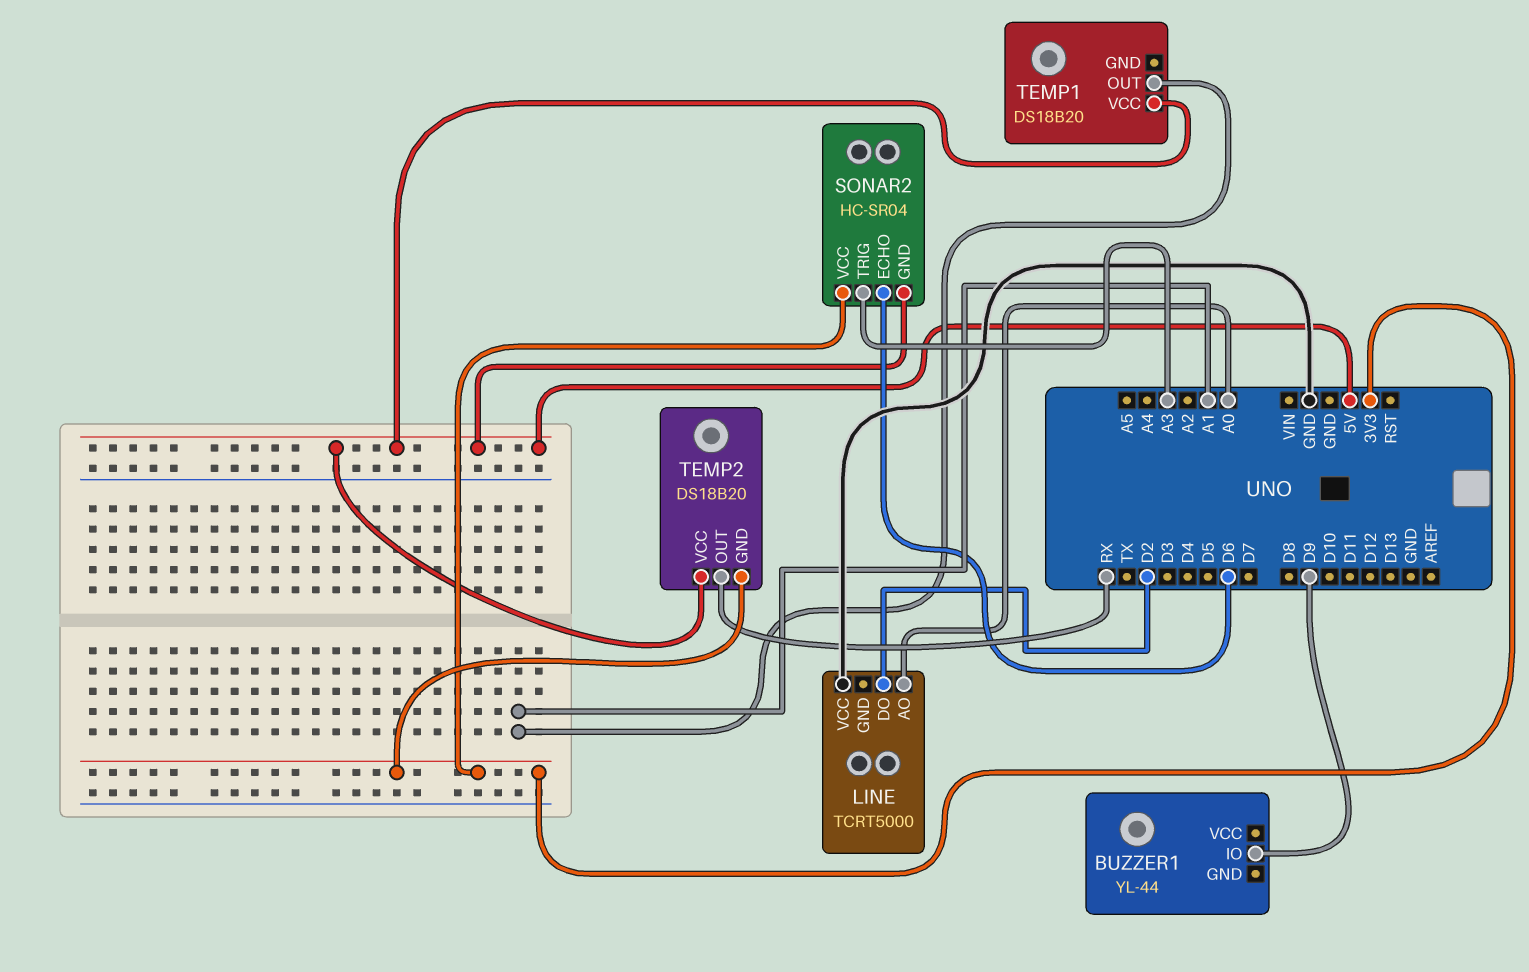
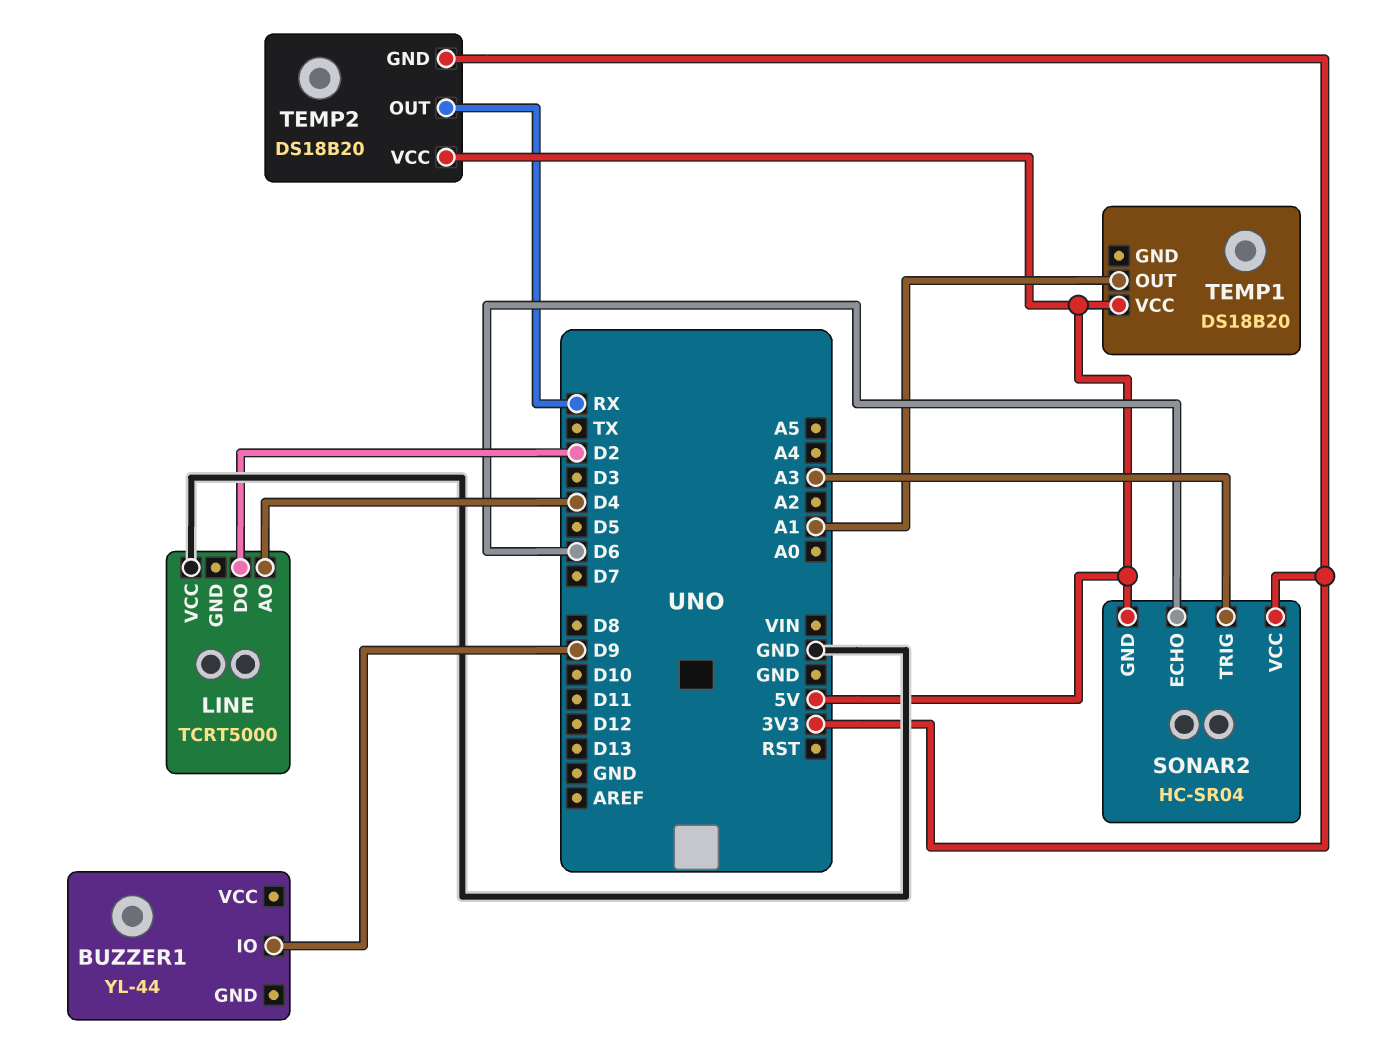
LINE pin AO: A0 -> D4

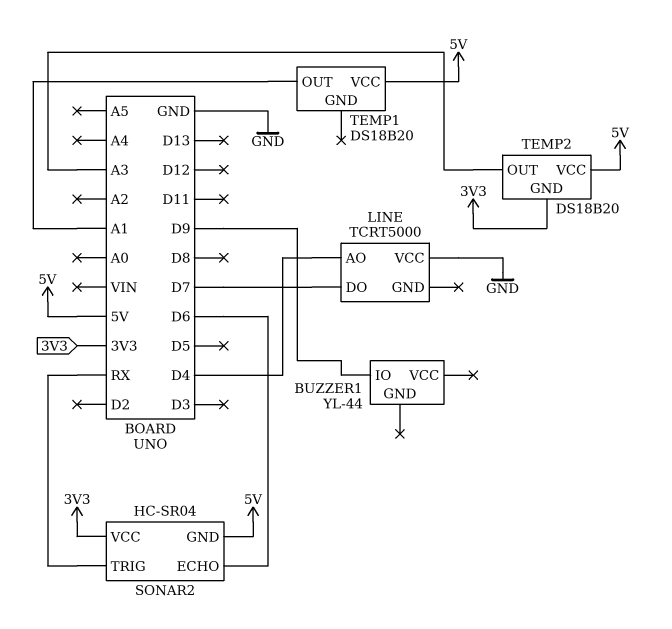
LINE pin DO: D2 -> D7
SONAR2 pin TRIG: A3 -> RX
TEMP2 pin OUT: RX -> A3

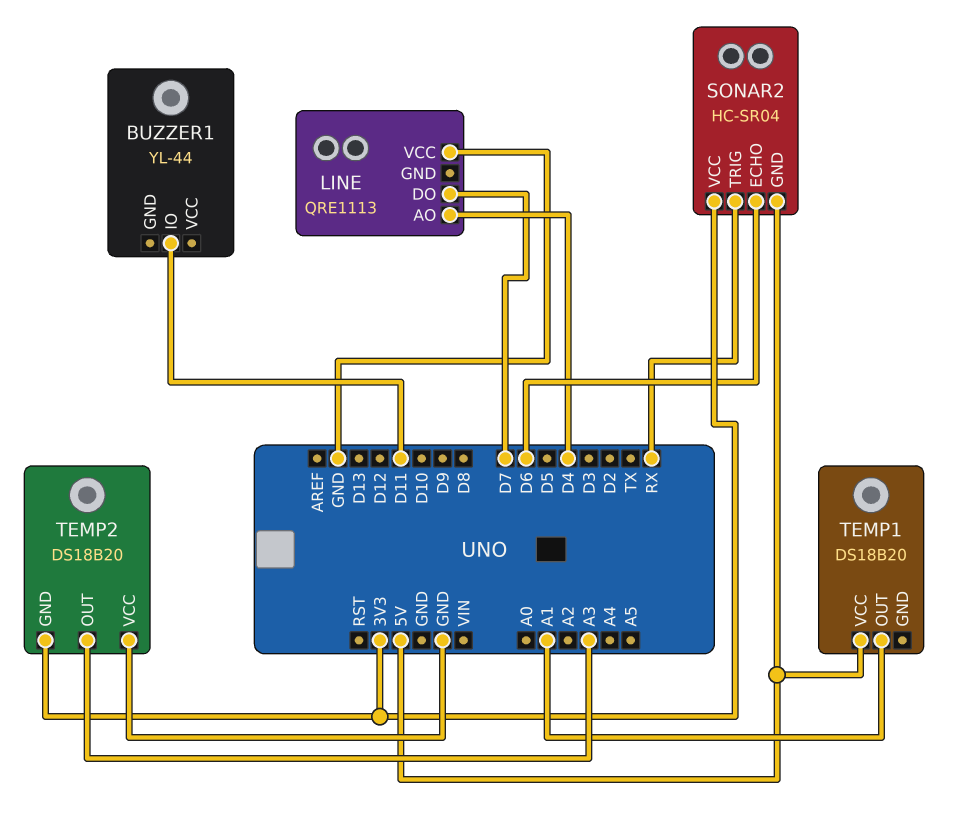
BUZZER1 pin IO: D9 -> D11
LINE: TCRT5000 -> QRE1113
TEMP2 pin VCC: 5V -> GND

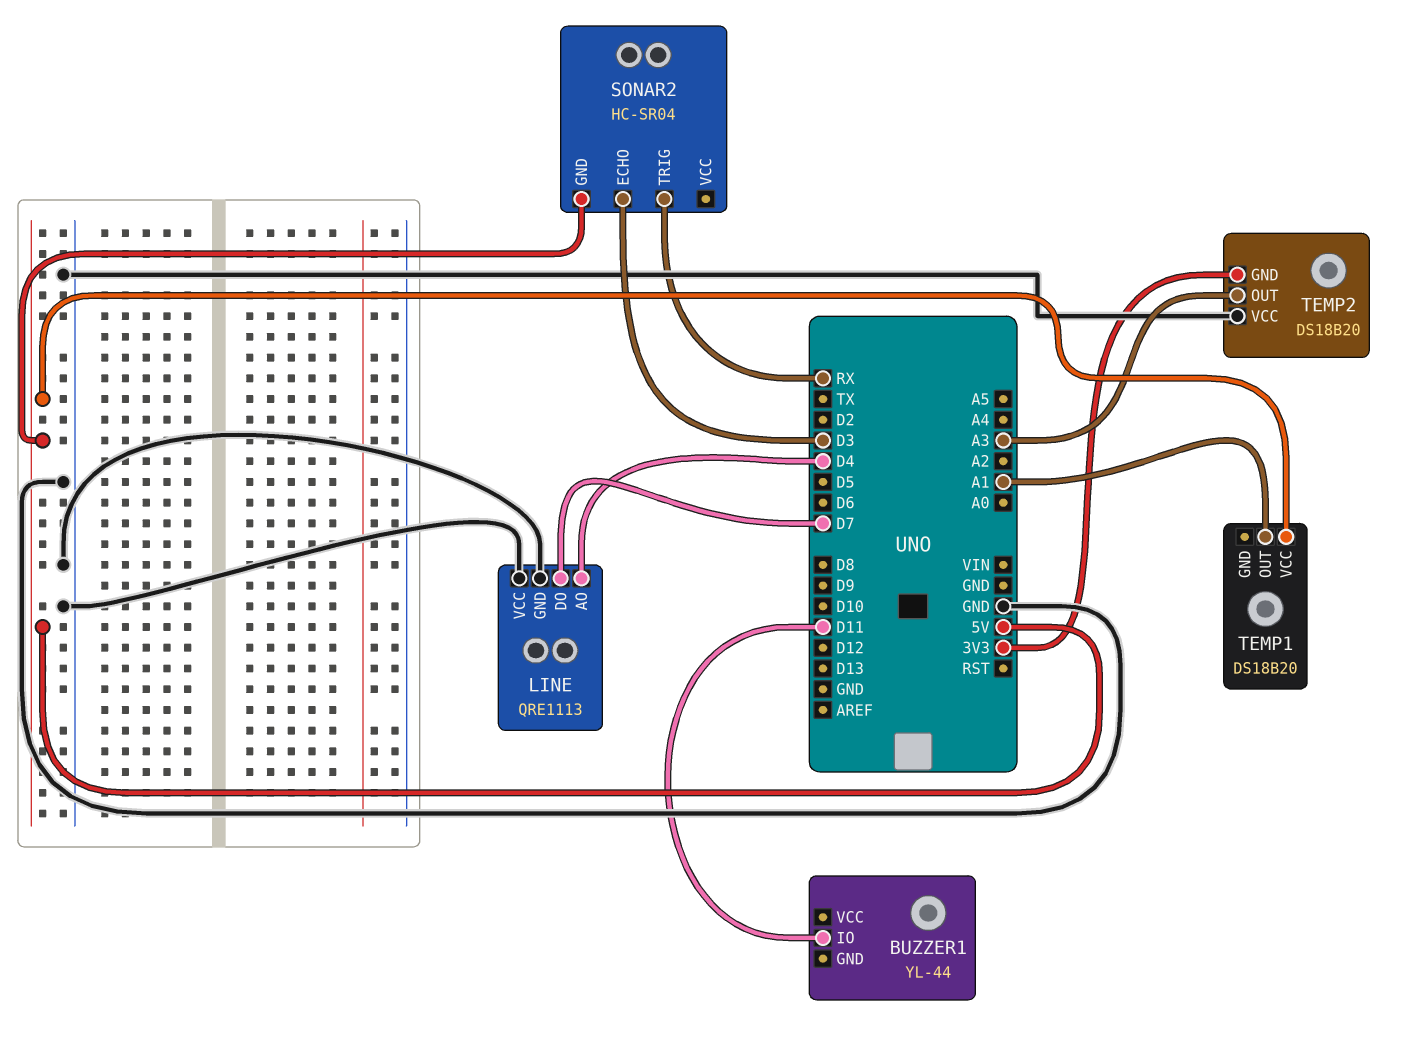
LINE pin GND: none -> GND
SONAR2 pin ECHO: D6 -> D3
SONAR2 pin VCC: 3V3 -> none

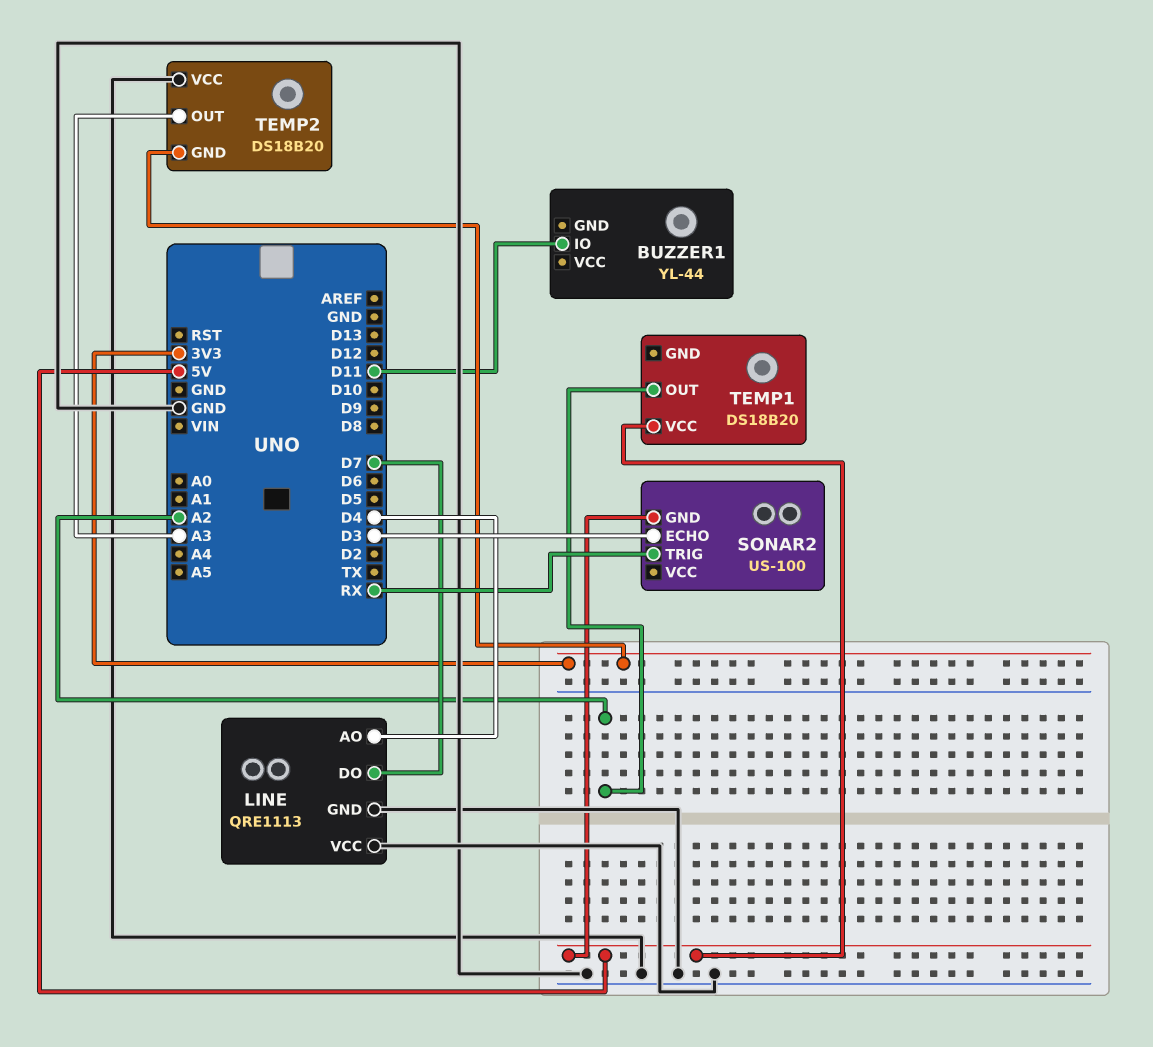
SONAR2: HC-SR04 -> US-100
TEMP1 pin OUT: A1 -> A2

